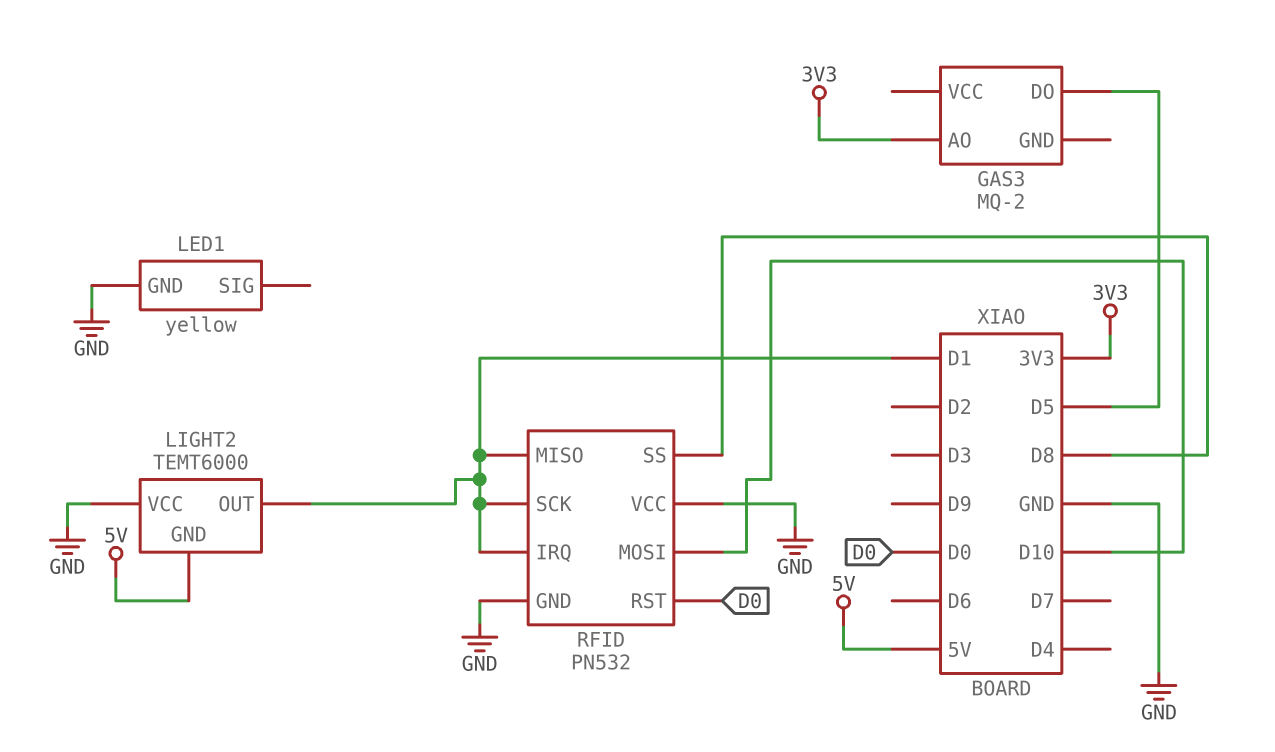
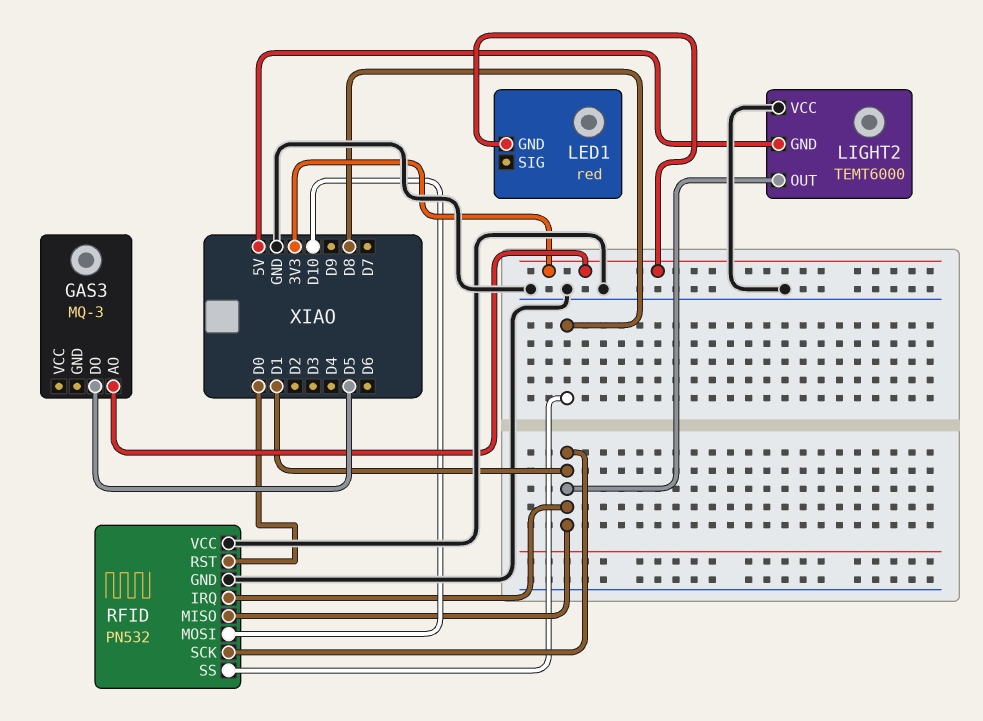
GAS3: MQ-2 -> MQ-3
LED1: yellow -> red
LED1 pin GND: GND -> 3V3

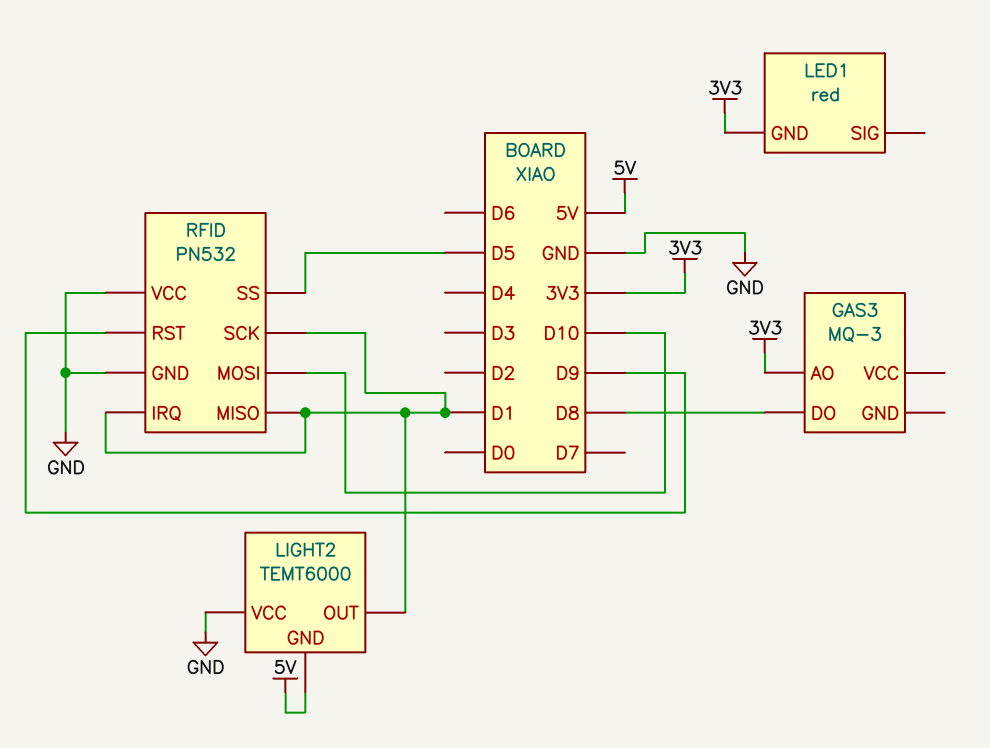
GAS3 pin DO: D5 -> D8
RFID pin RST: D0 -> D9
RFID pin SS: D8 -> D5

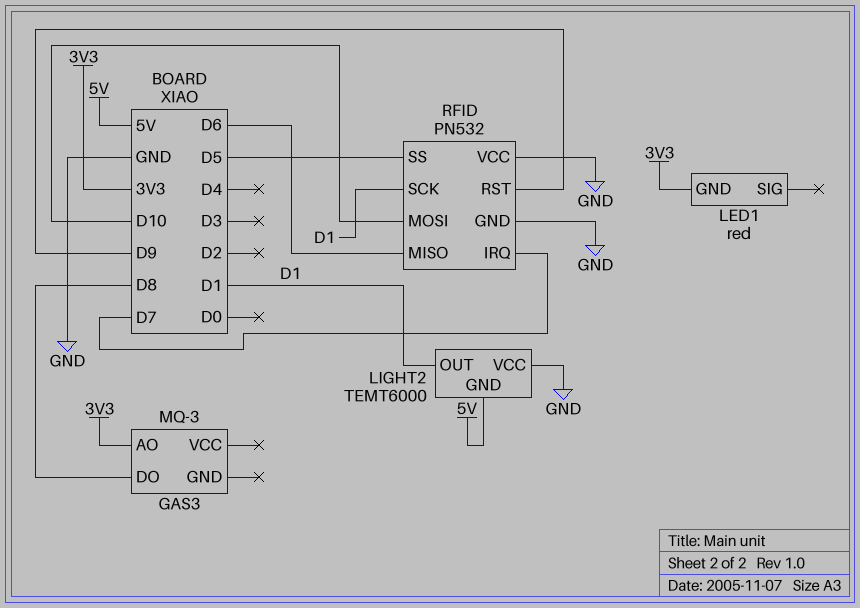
RFID pin IRQ: D1 -> D7
RFID pin MISO: D1 -> D6

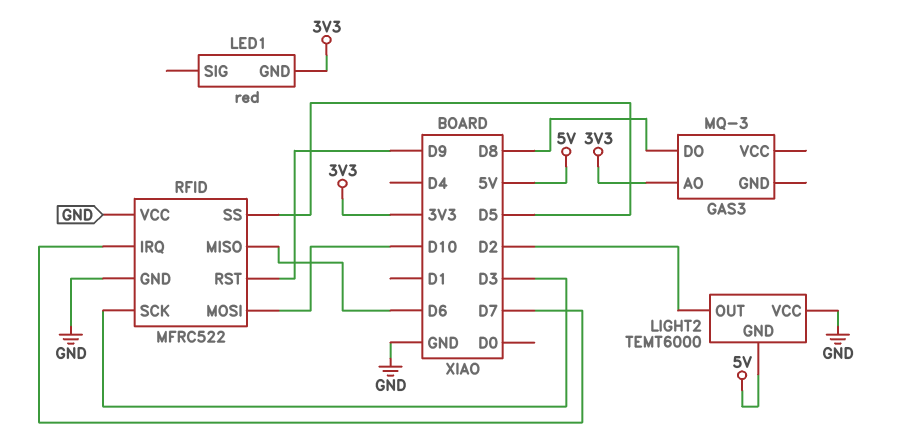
LIGHT2 pin OUT: D1 -> D2
RFID: PN532 -> MFRC522
RFID pin SCK: D1 -> D3

